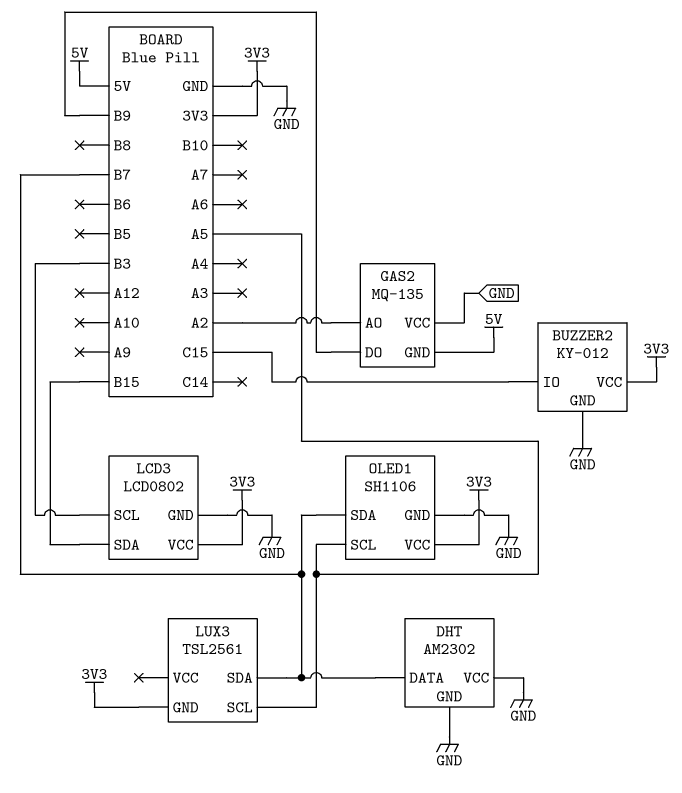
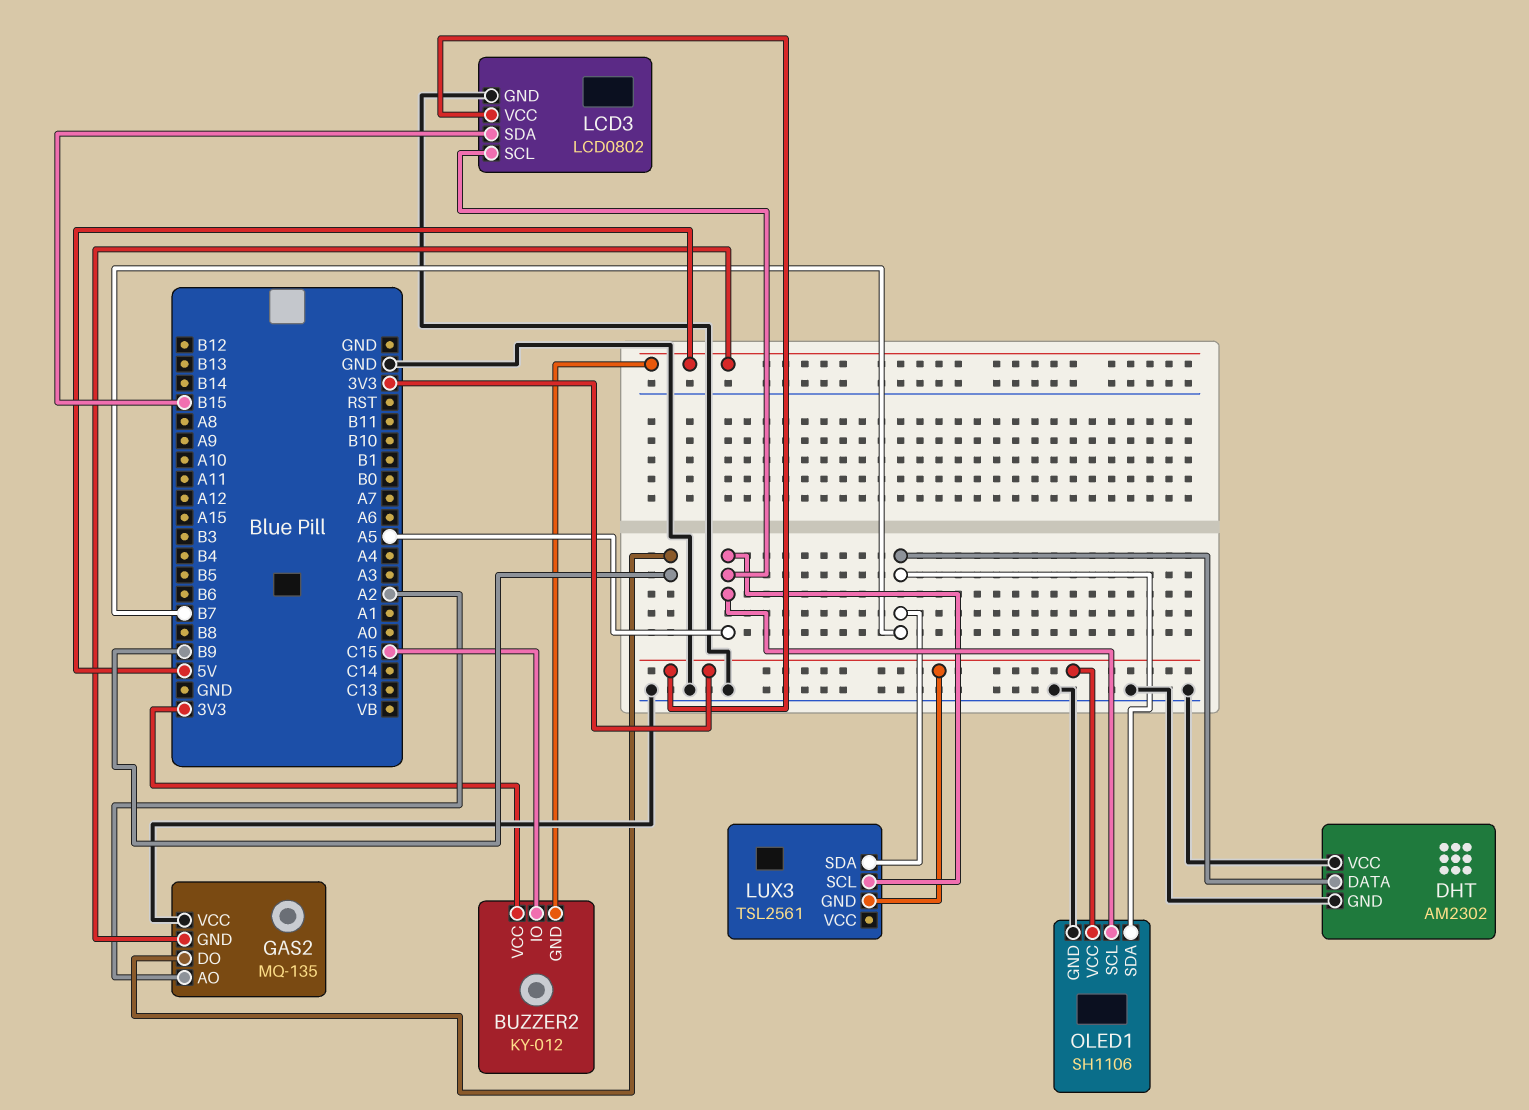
BUZZER2 pin GND: GND -> 5V
LCD3 pin SCL: B3 -> A5

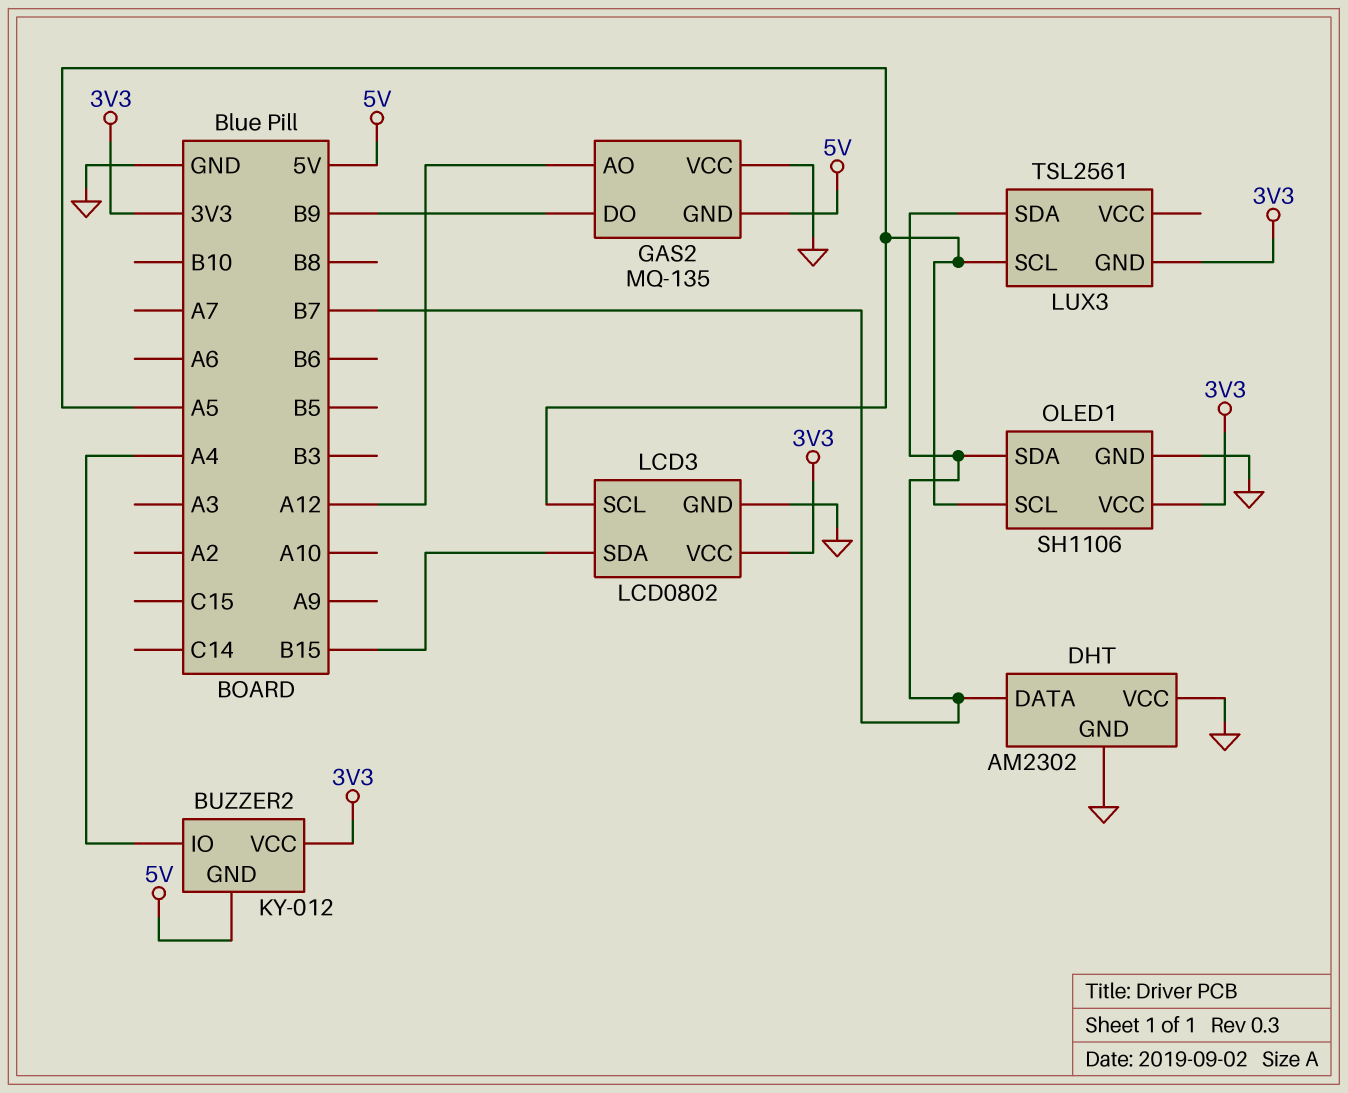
BUZZER2 pin IO: C15 -> A4
GAS2 pin AO: A2 -> A12

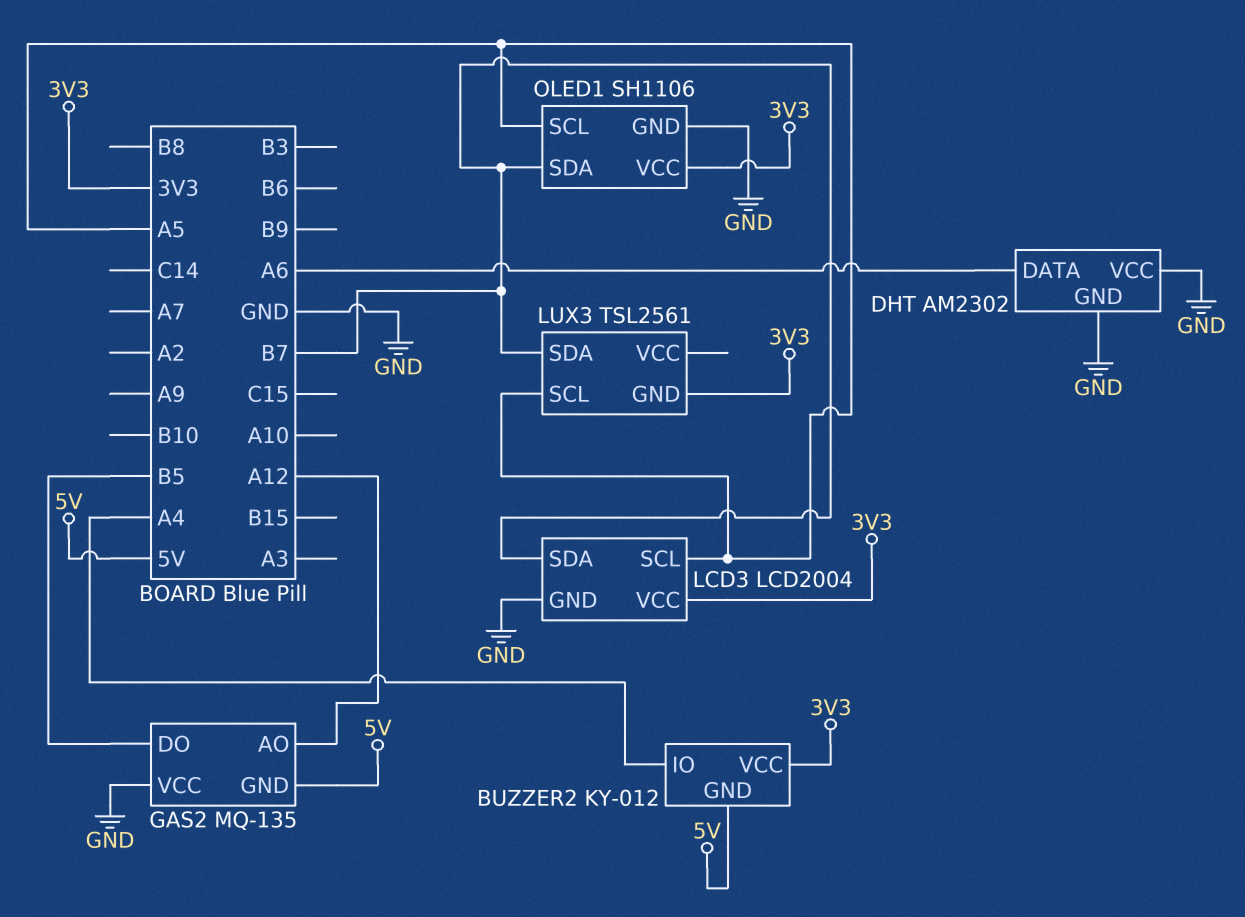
DHT pin DATA: B7 -> A6
GAS2 pin DO: B9 -> B5
LCD3: LCD0802 -> LCD2004
LCD3 pin SDA: B15 -> B7

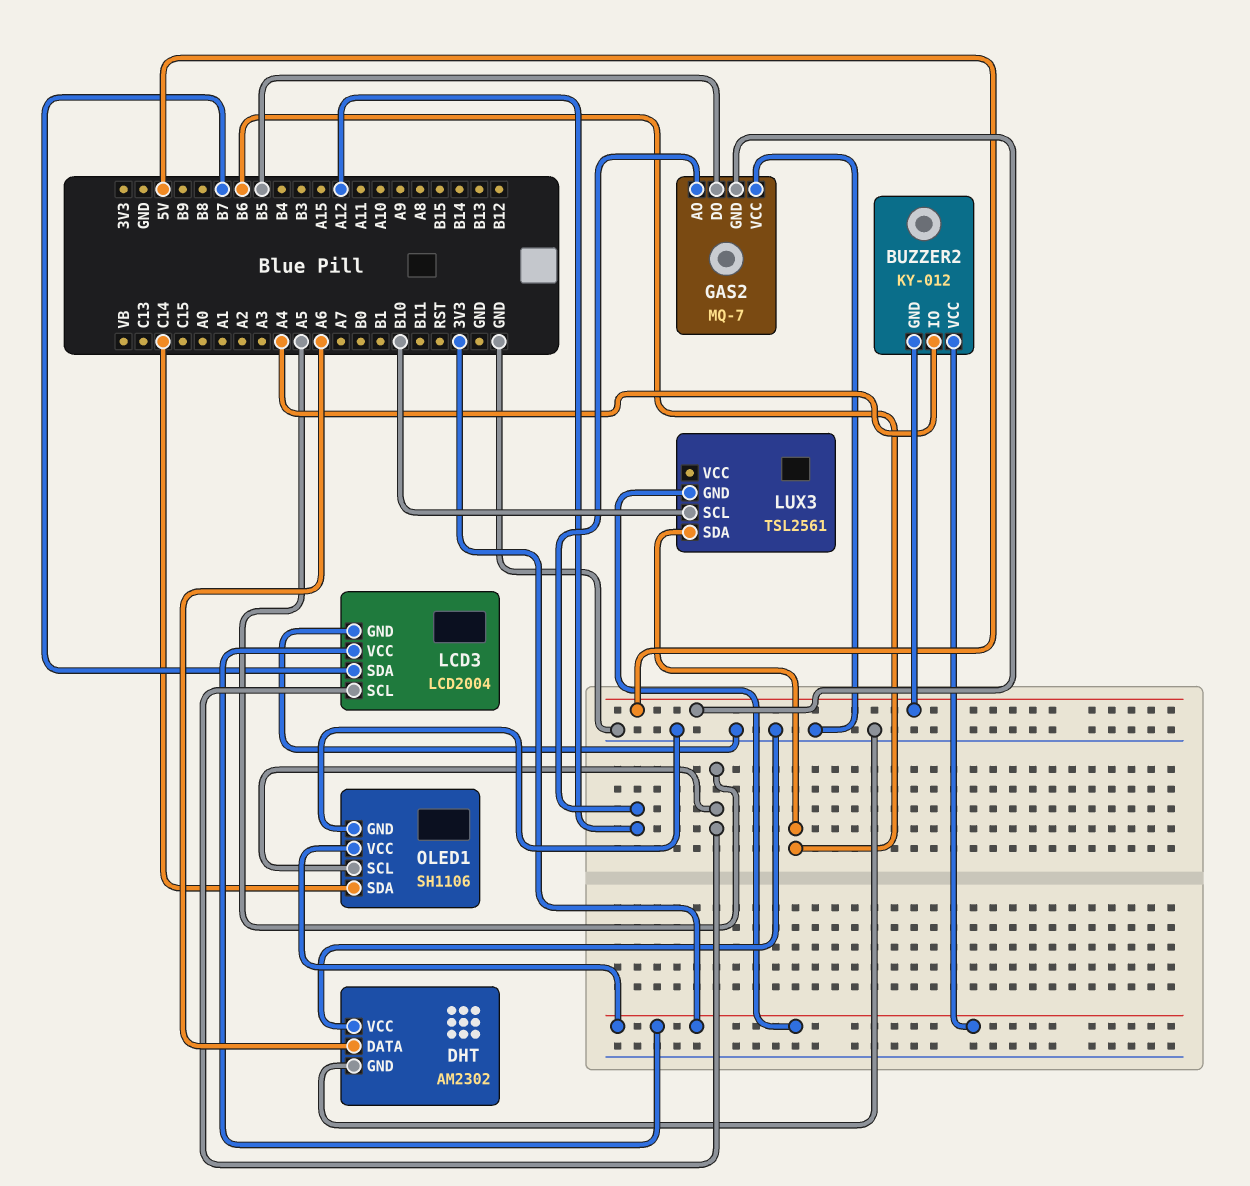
GAS2: MQ-135 -> MQ-7
LUX3 pin SCL: A5 -> B10
LUX3 pin SDA: B7 -> B6
OLED1 pin SDA: B7 -> C14

